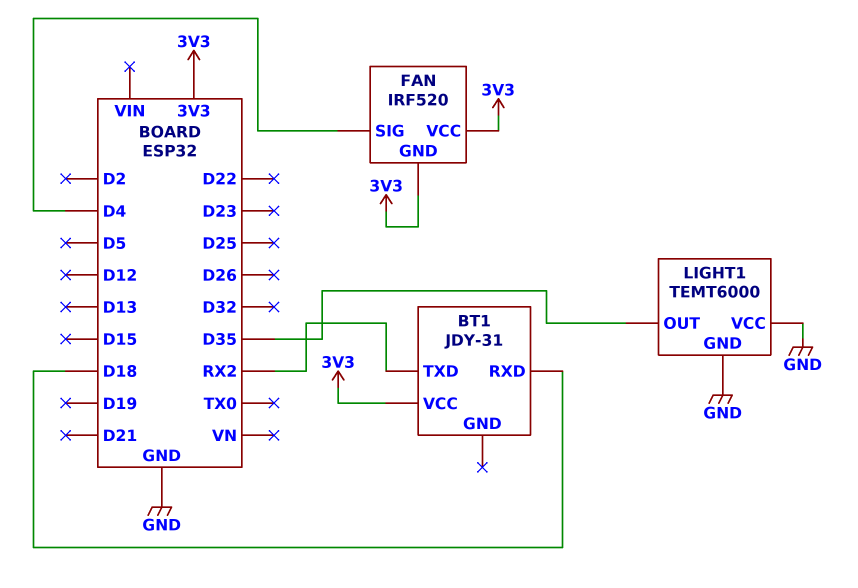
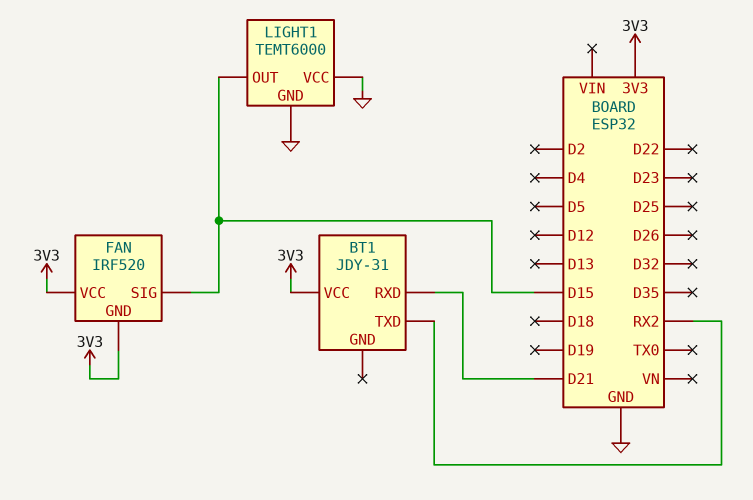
BT1 pin RXD: D18 -> D21
FAN pin SIG: D4 -> D15
LIGHT1 pin OUT: D35 -> D15

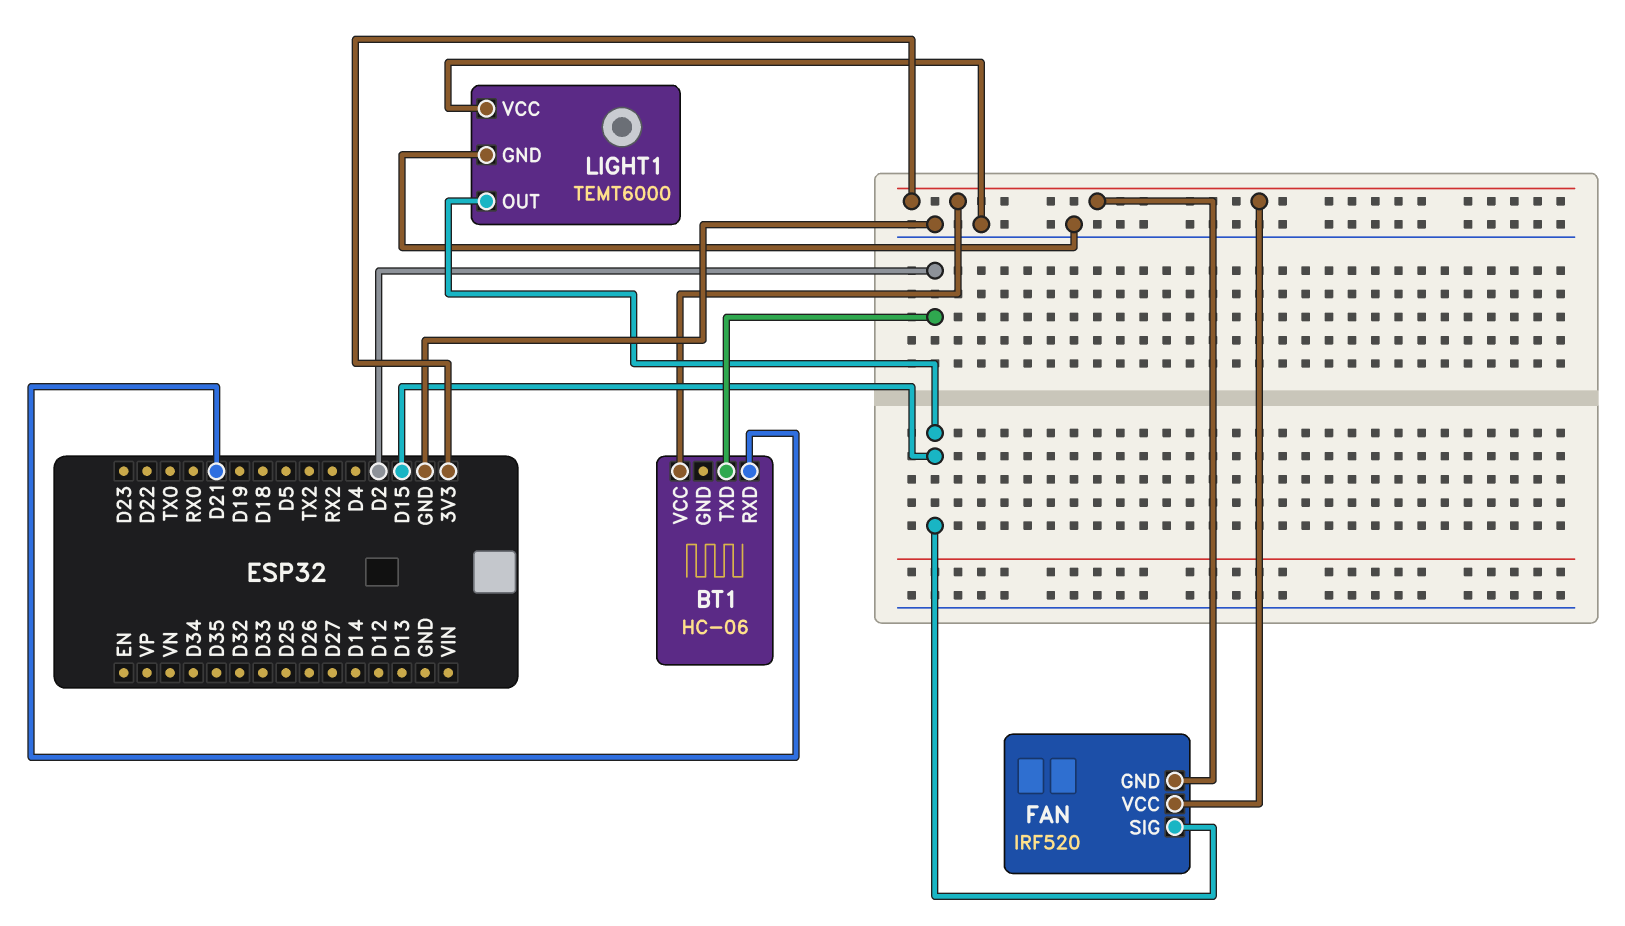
BT1: JDY-31 -> HC-06
BT1 pin TXD: RX2 -> D2

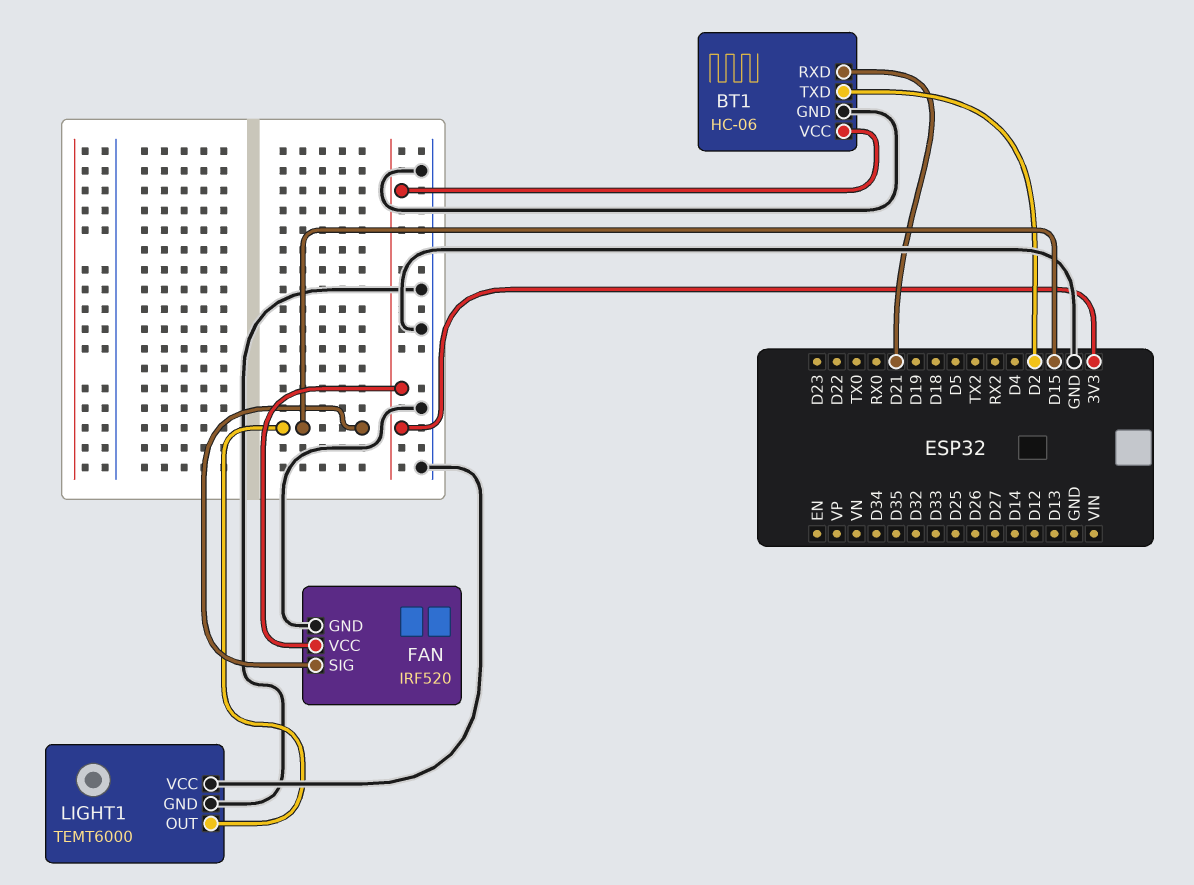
BT1 pin GND: none -> GND
FAN pin GND: 3V3 -> GND

